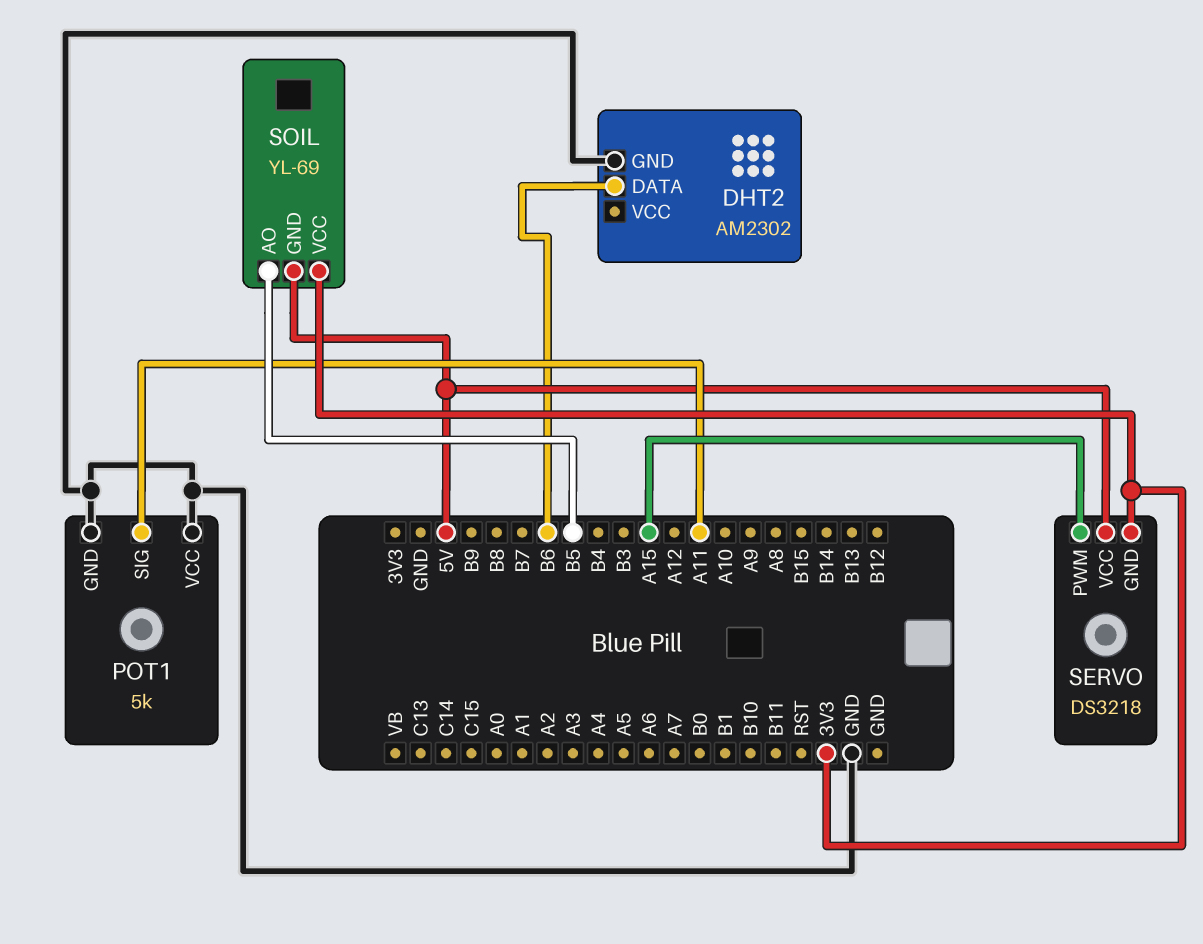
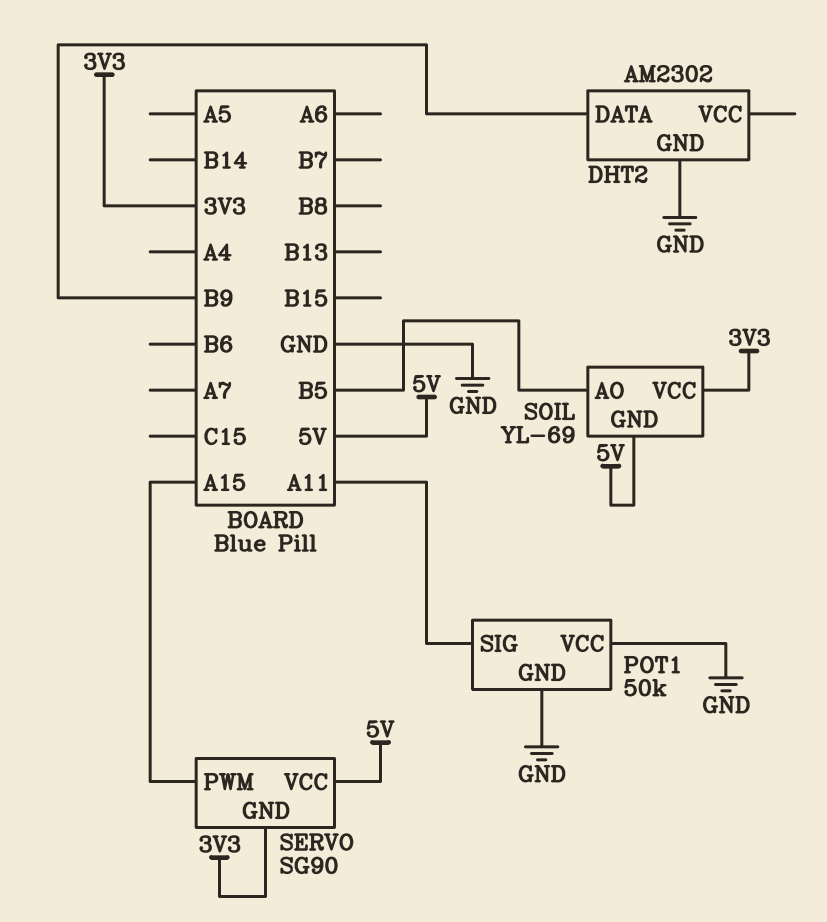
DHT2 pin DATA: B6 -> B9
POT1: 5k -> 50k
SERVO: DS3218 -> SG90

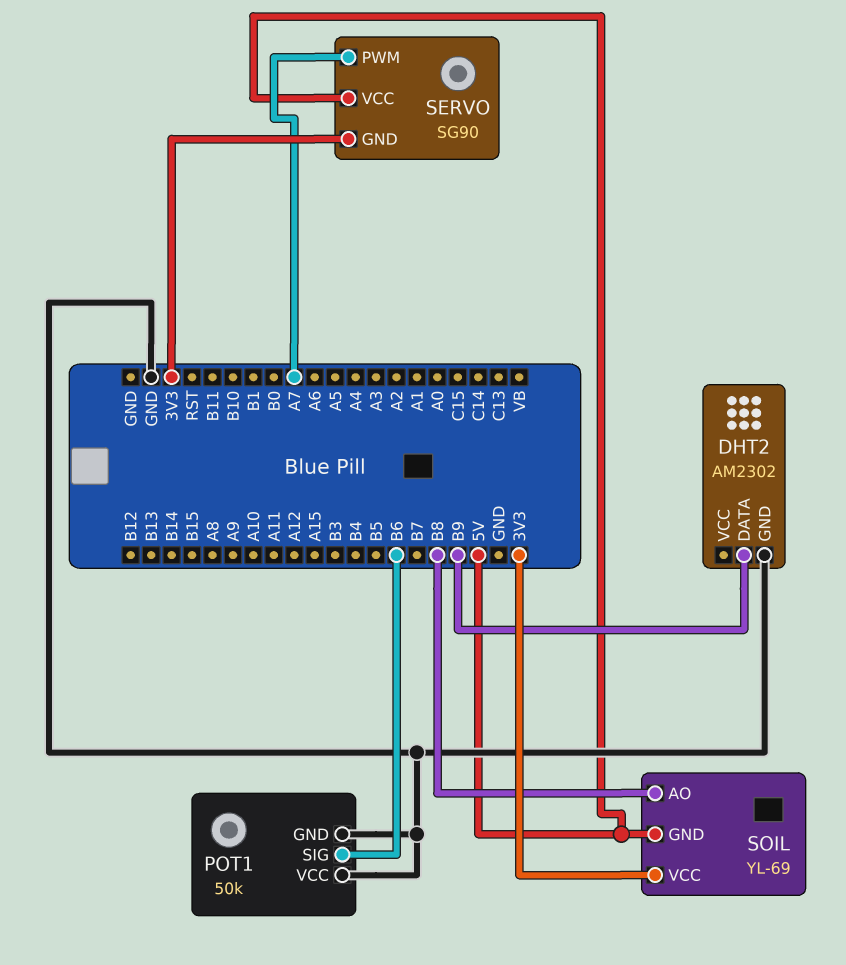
POT1 pin SIG: A11 -> B6
SERVO pin PWM: A15 -> A7
SOIL pin AO: B5 -> B8

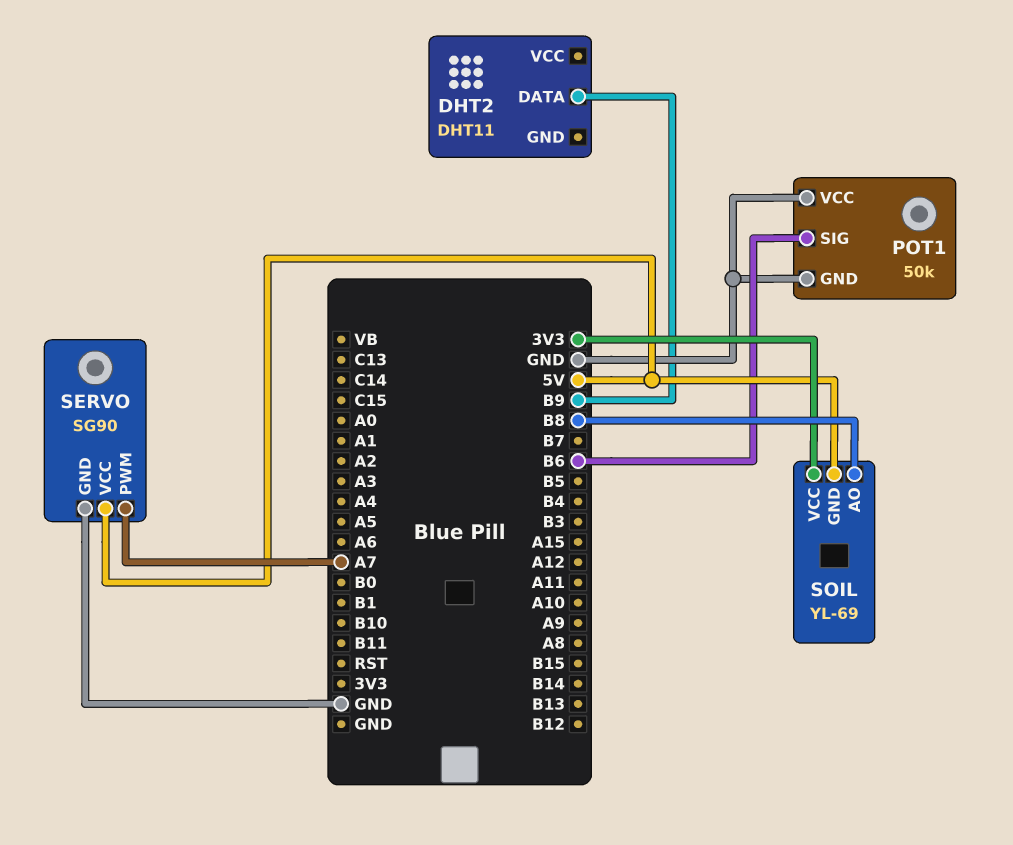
DHT2: AM2302 -> DHT11
DHT2 pin GND: GND -> none
SERVO pin GND: 3V3 -> GND

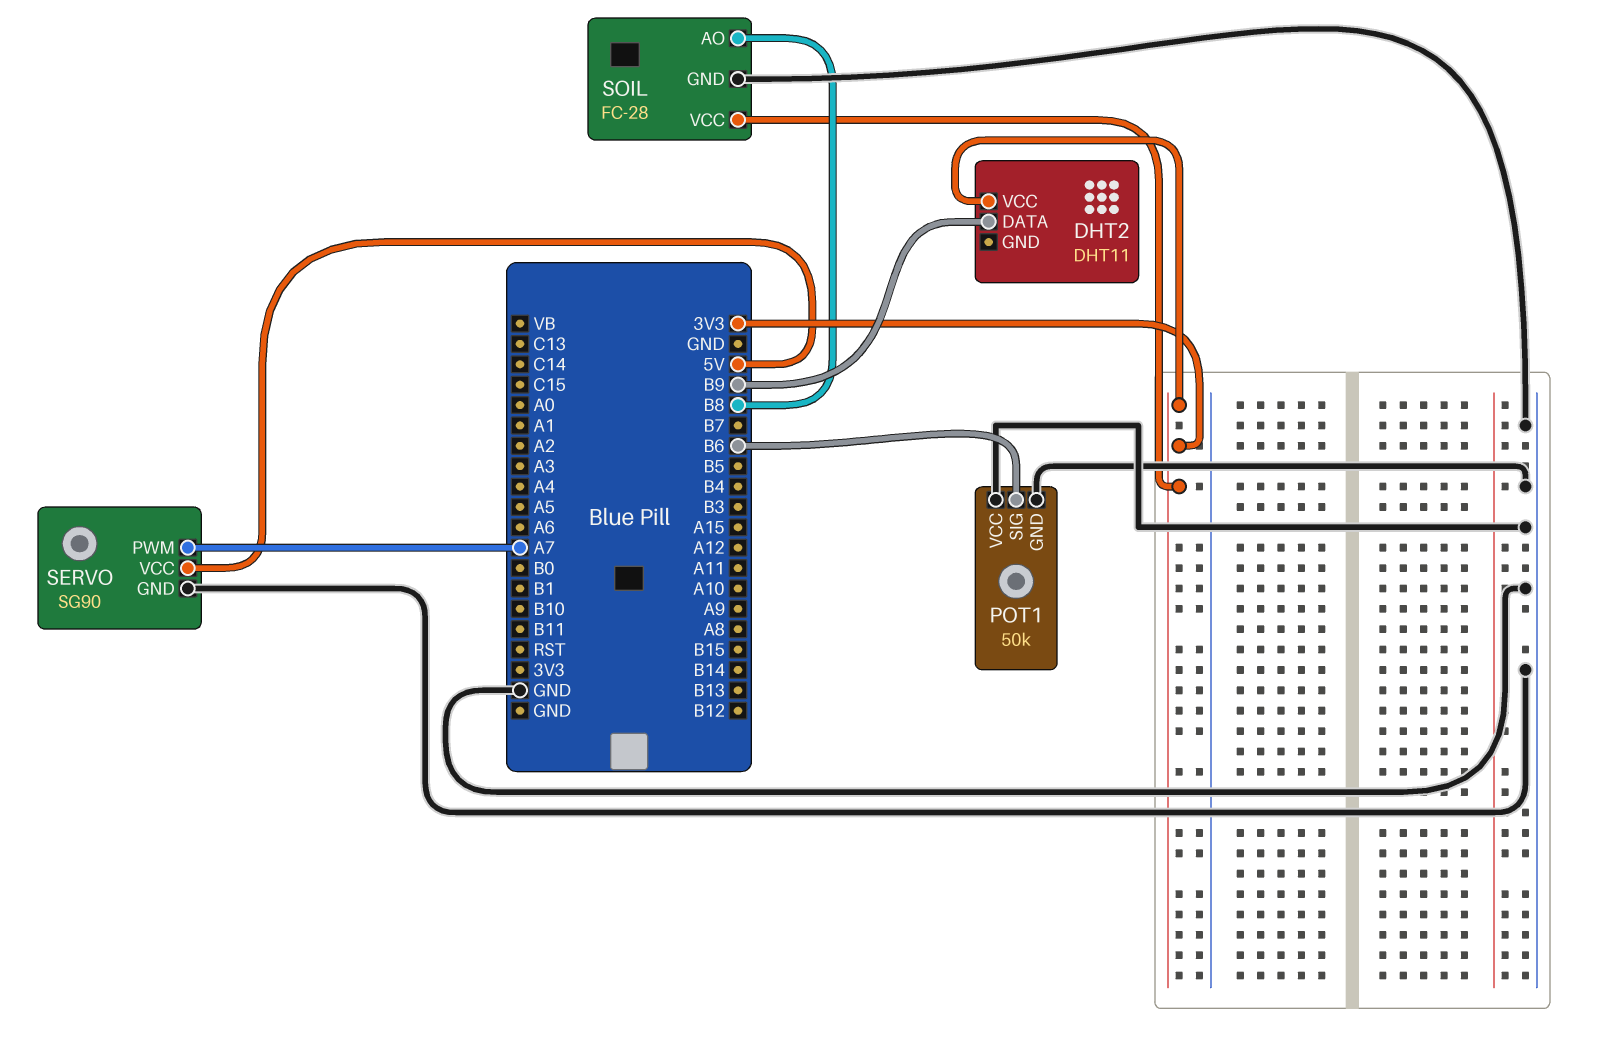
DHT2 pin VCC: none -> 3V3
SOIL: YL-69 -> FC-28
SOIL pin GND: 5V -> GND

